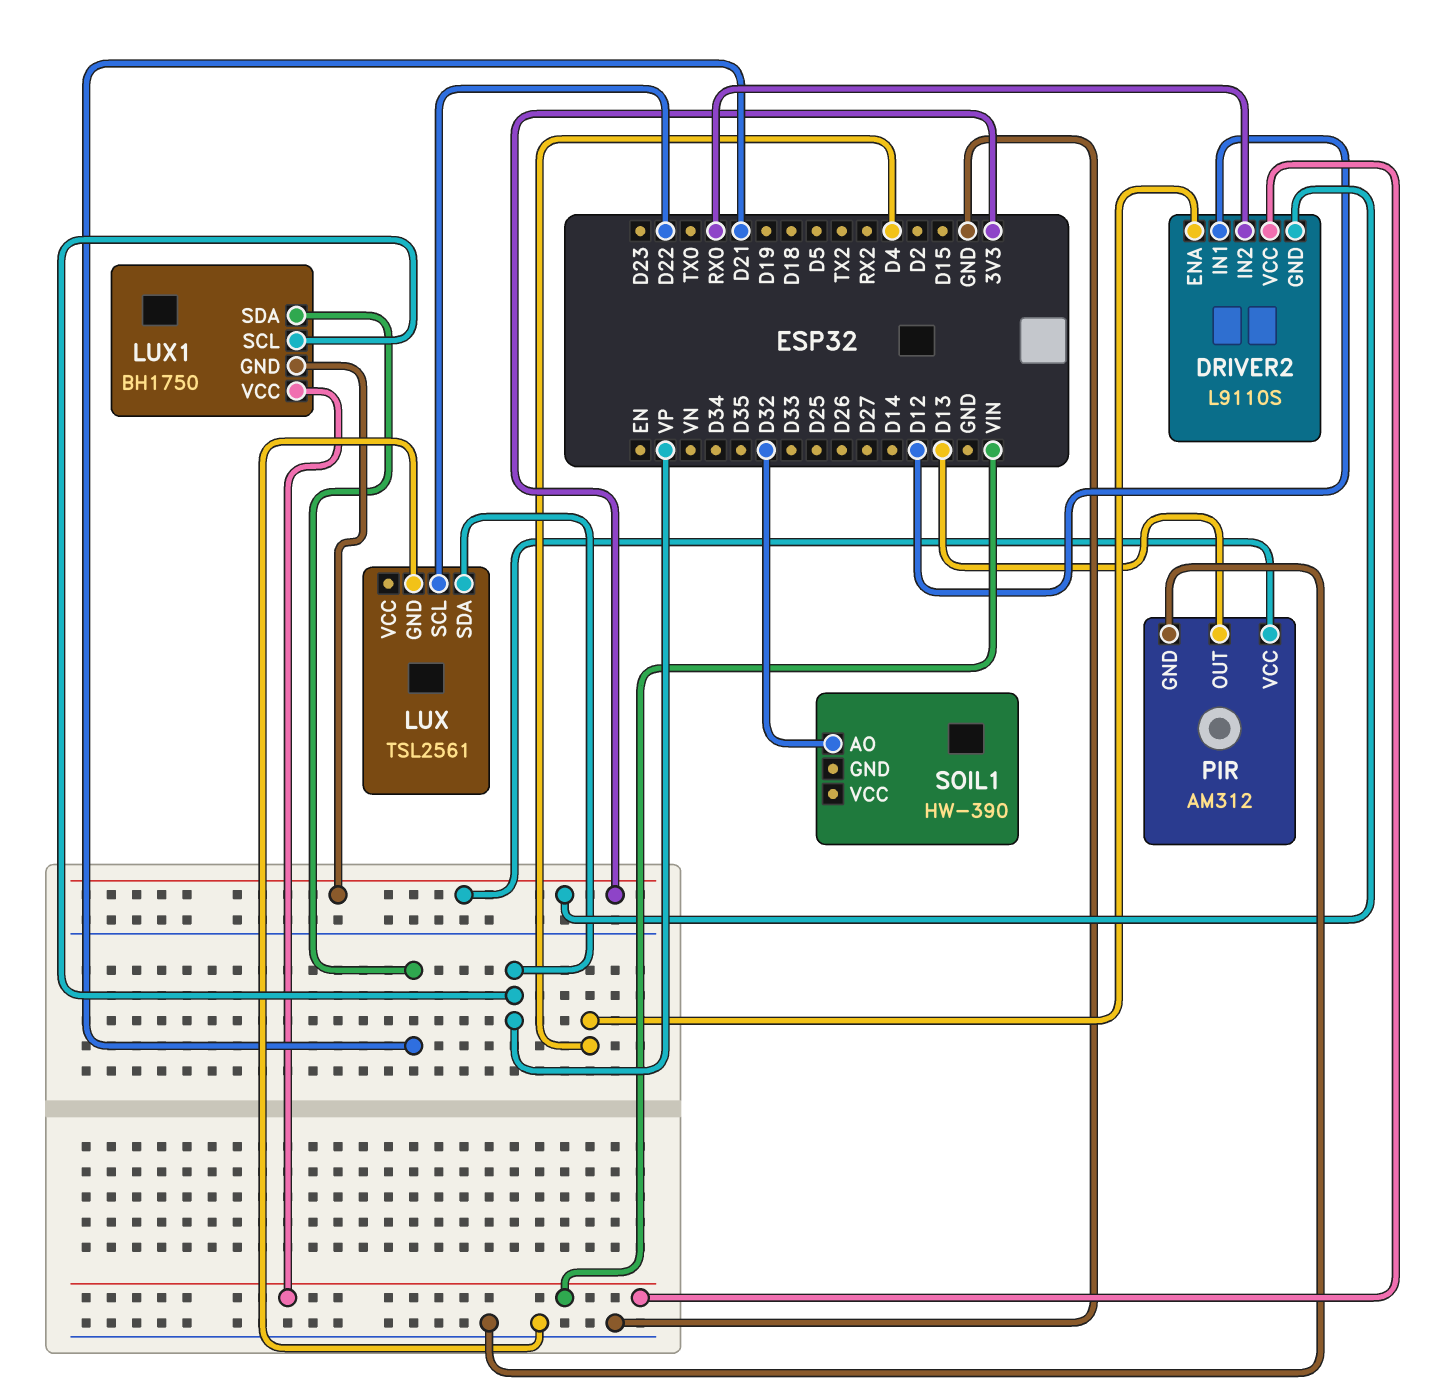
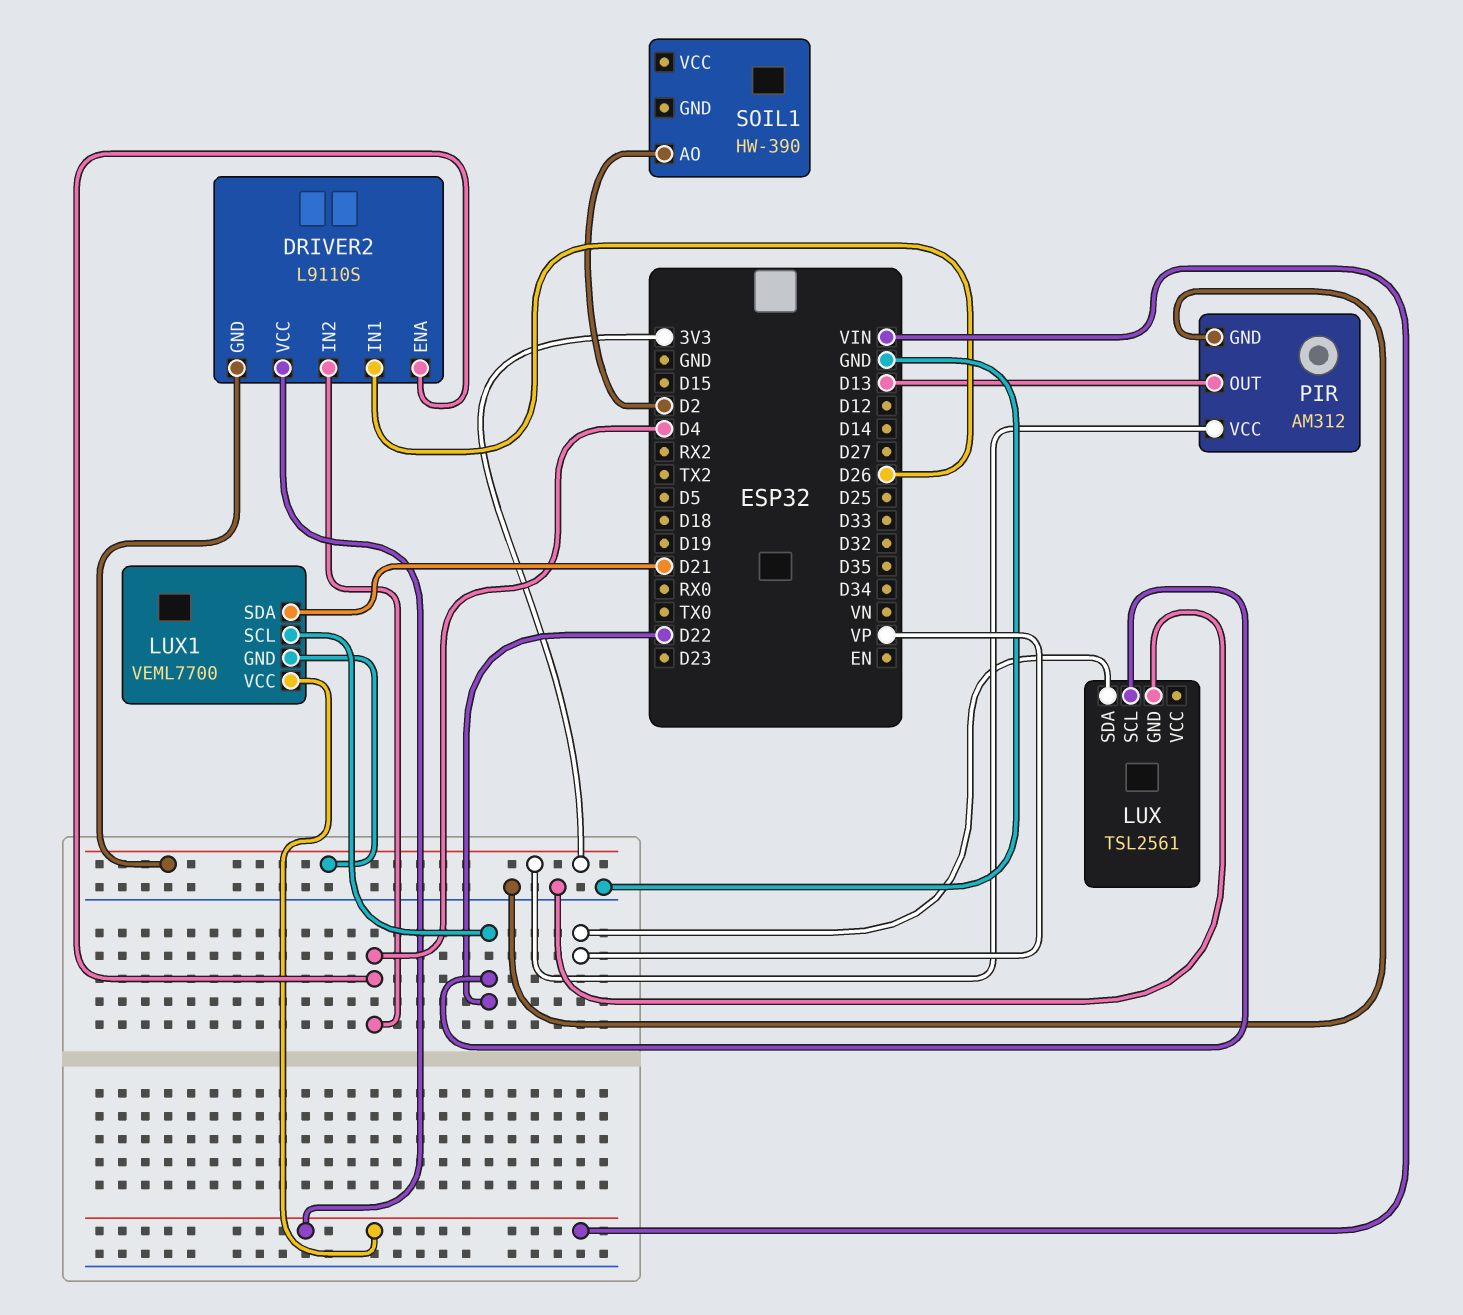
DRIVER2 pin IN1: D12 -> D26
DRIVER2 pin IN2: RX0 -> D4
LUX1: BH1750 -> VEML7700
LUX1 pin SCL: VP -> D22
SOIL1 pin AO: D32 -> D2

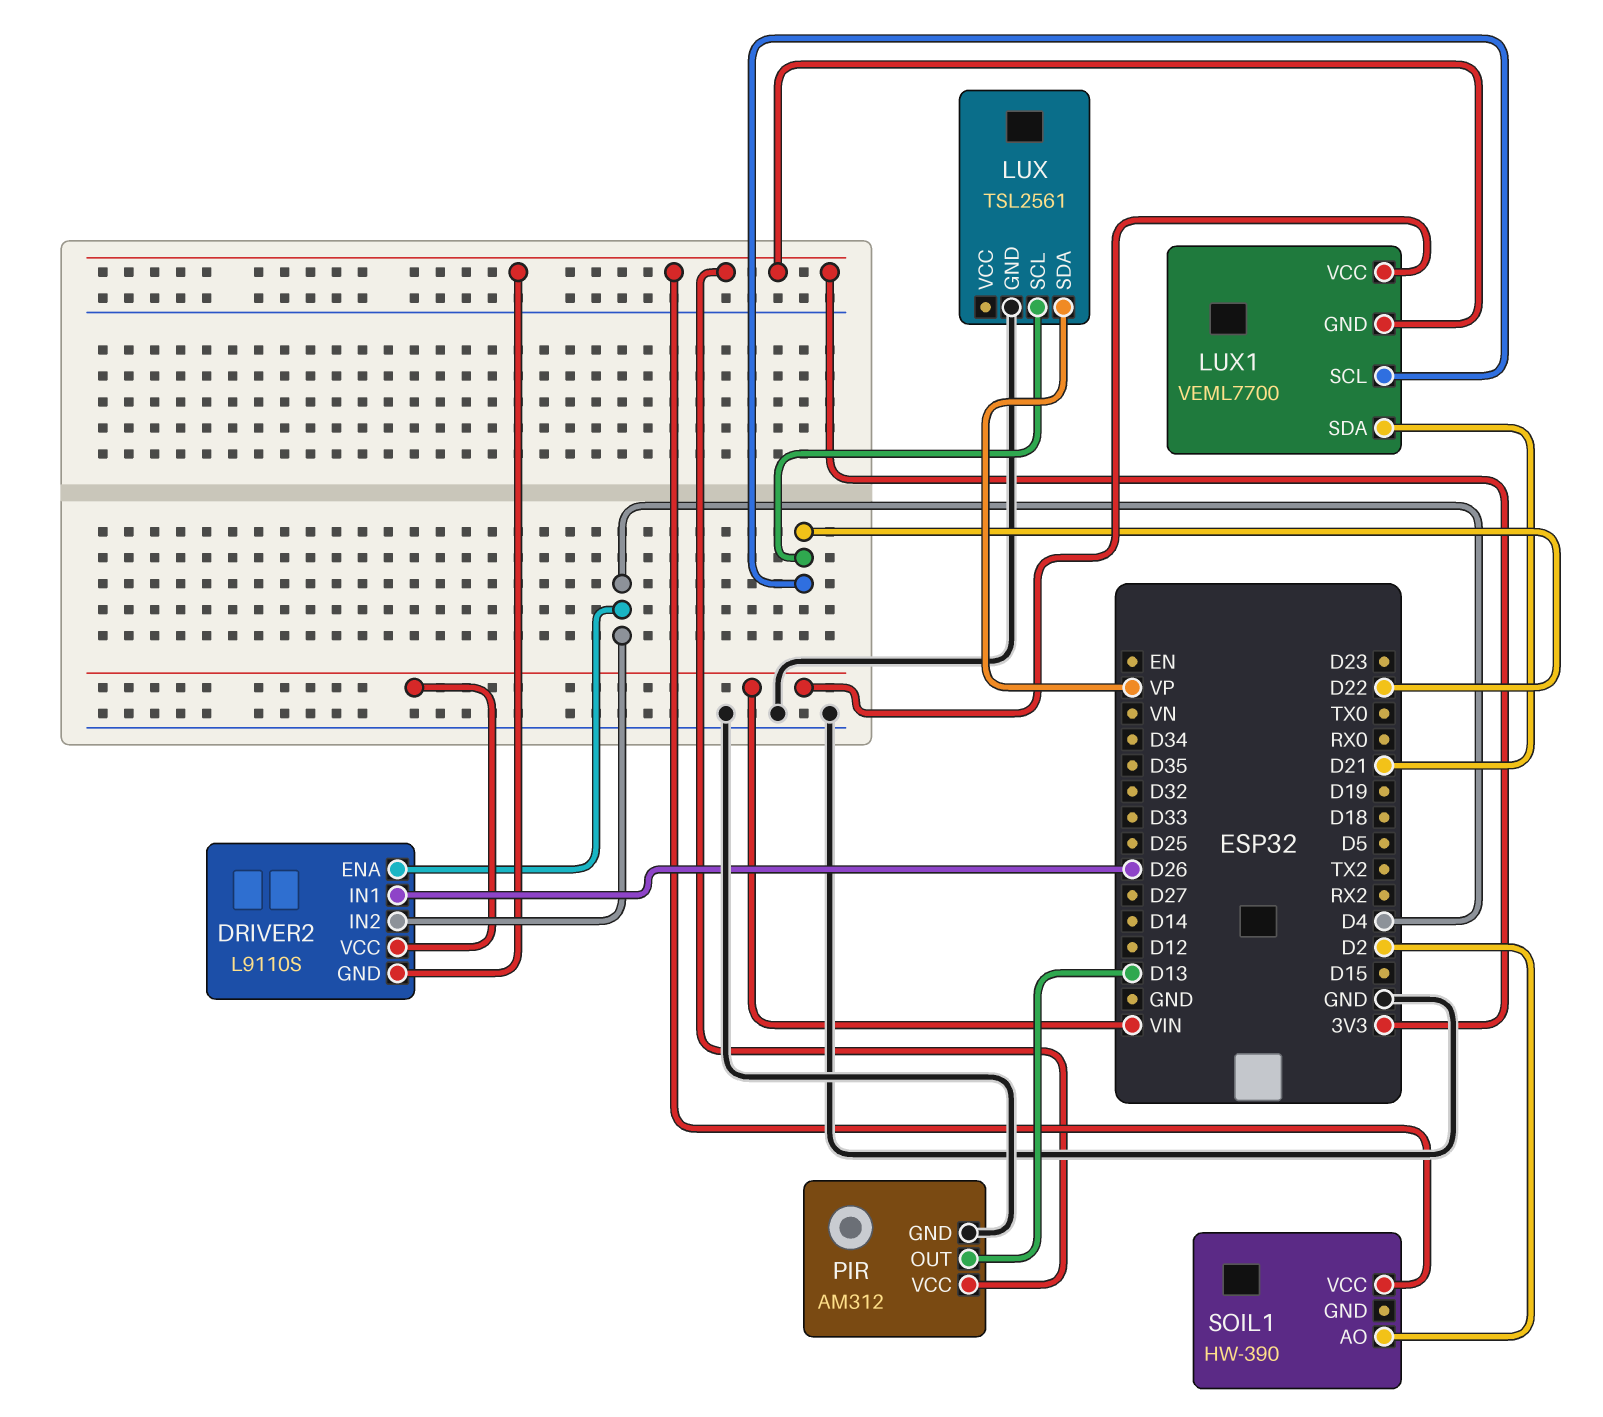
SOIL1 pin VCC: none -> 3V3

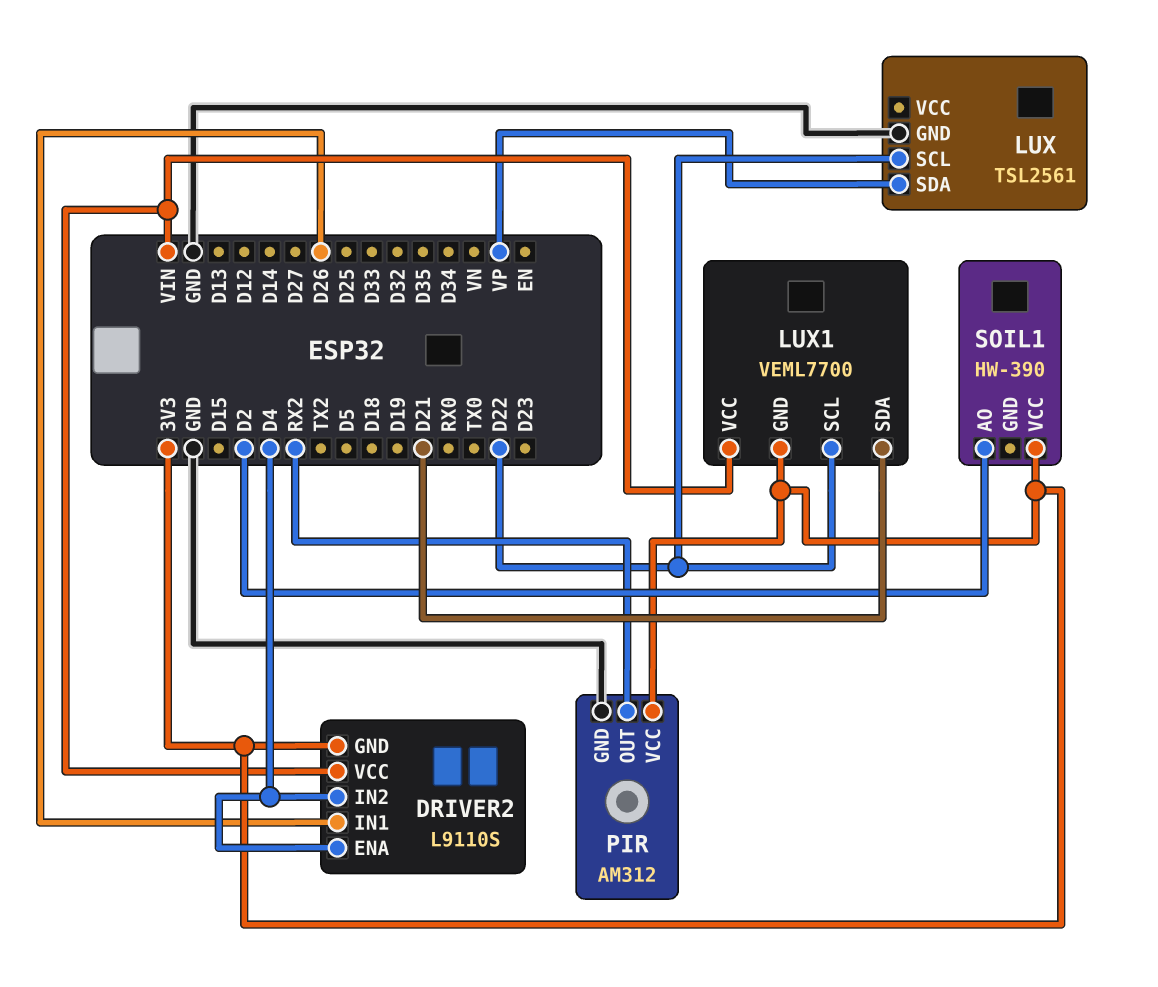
PIR pin OUT: D13 -> RX2

